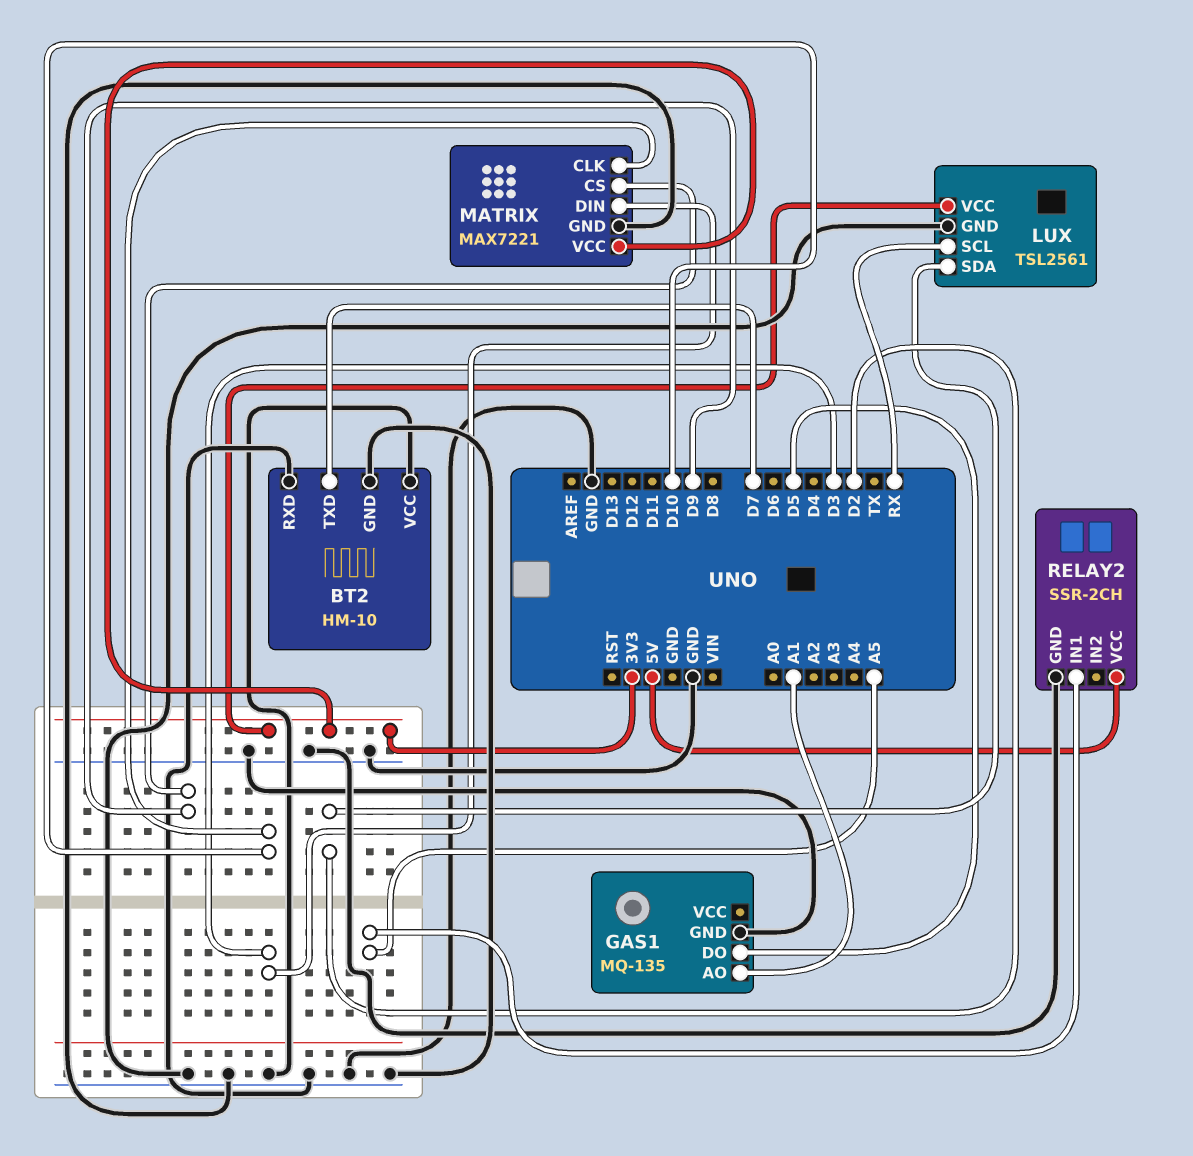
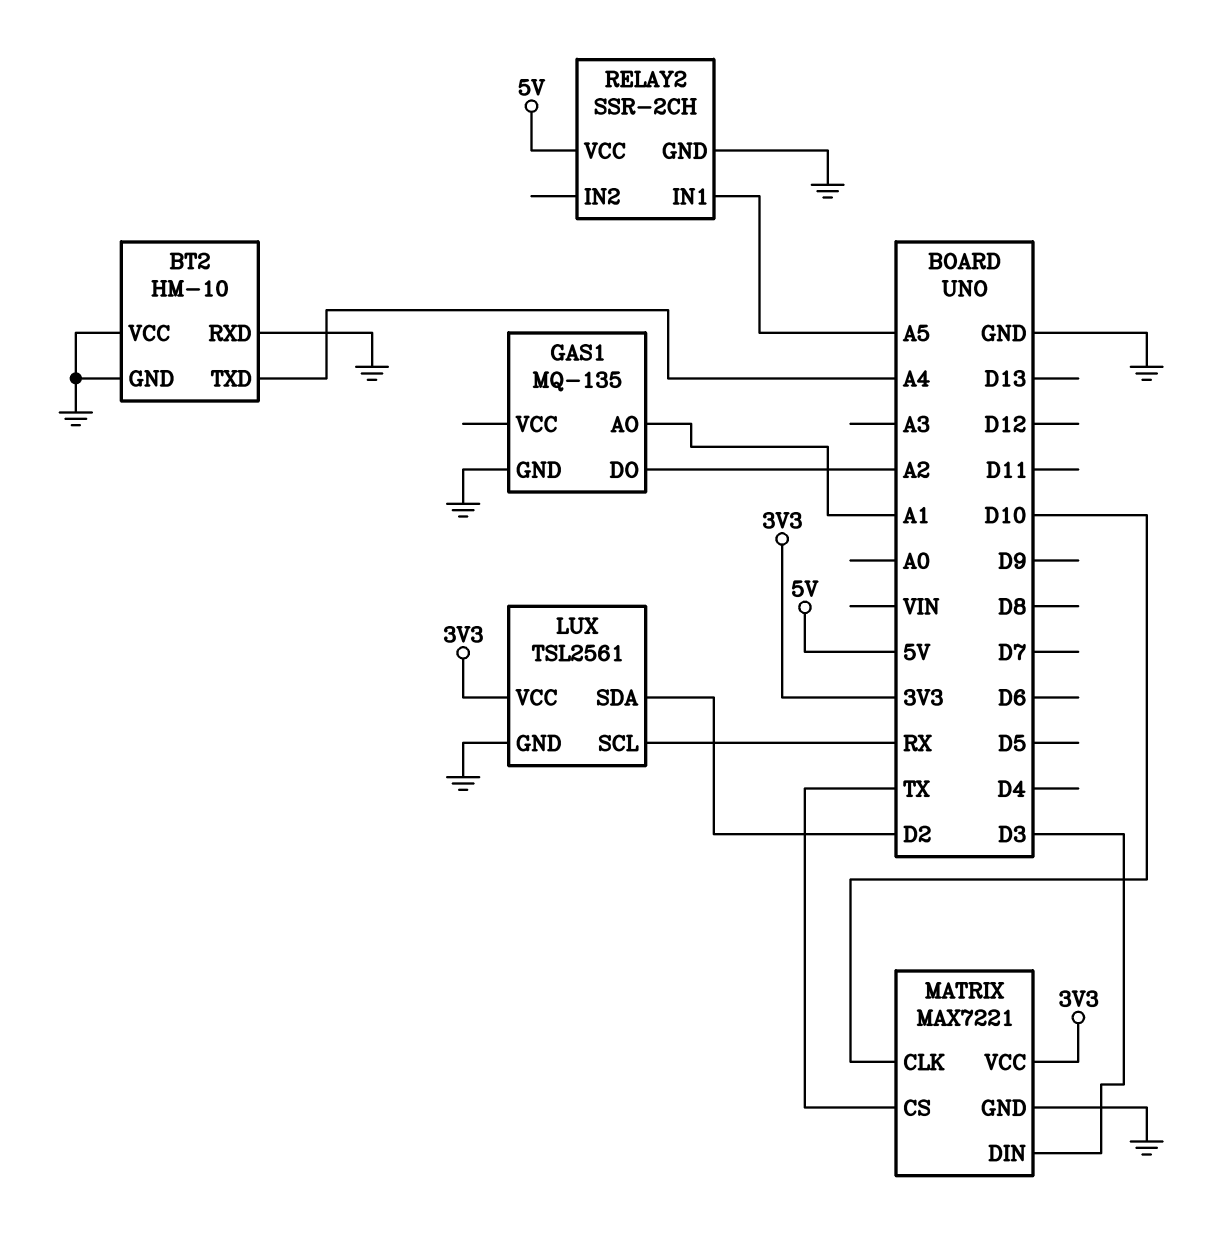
BT2 pin TXD: D7 -> A4
GAS1 pin DO: D5 -> A2
MATRIX pin CS: D9 -> TX

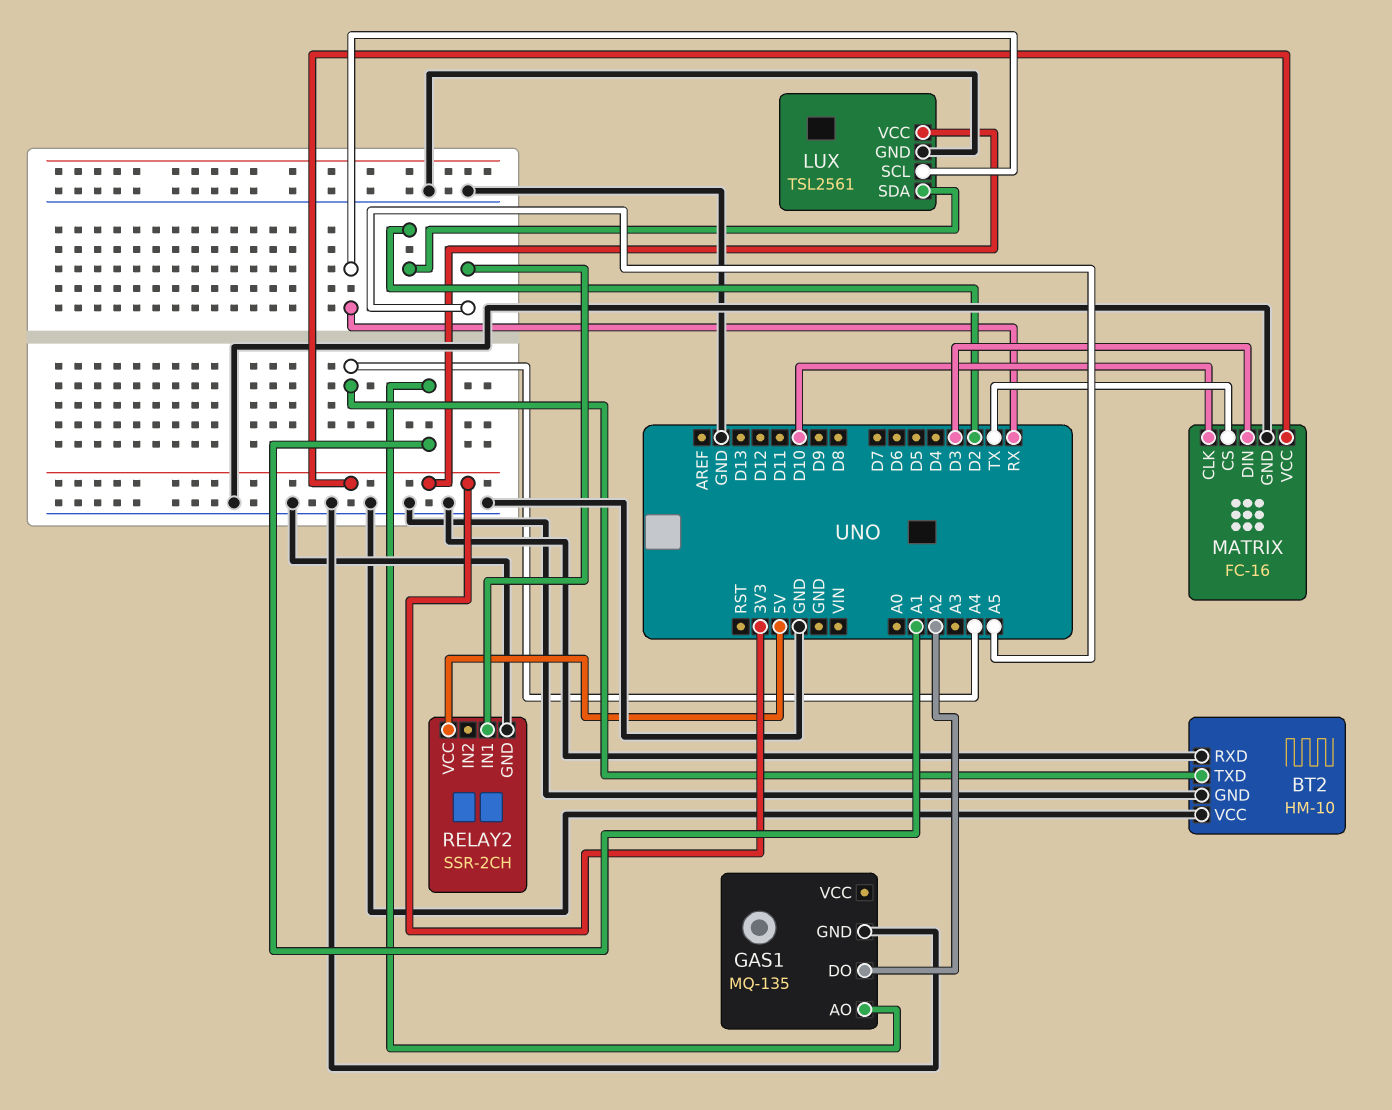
MATRIX: MAX7221 -> FC-16

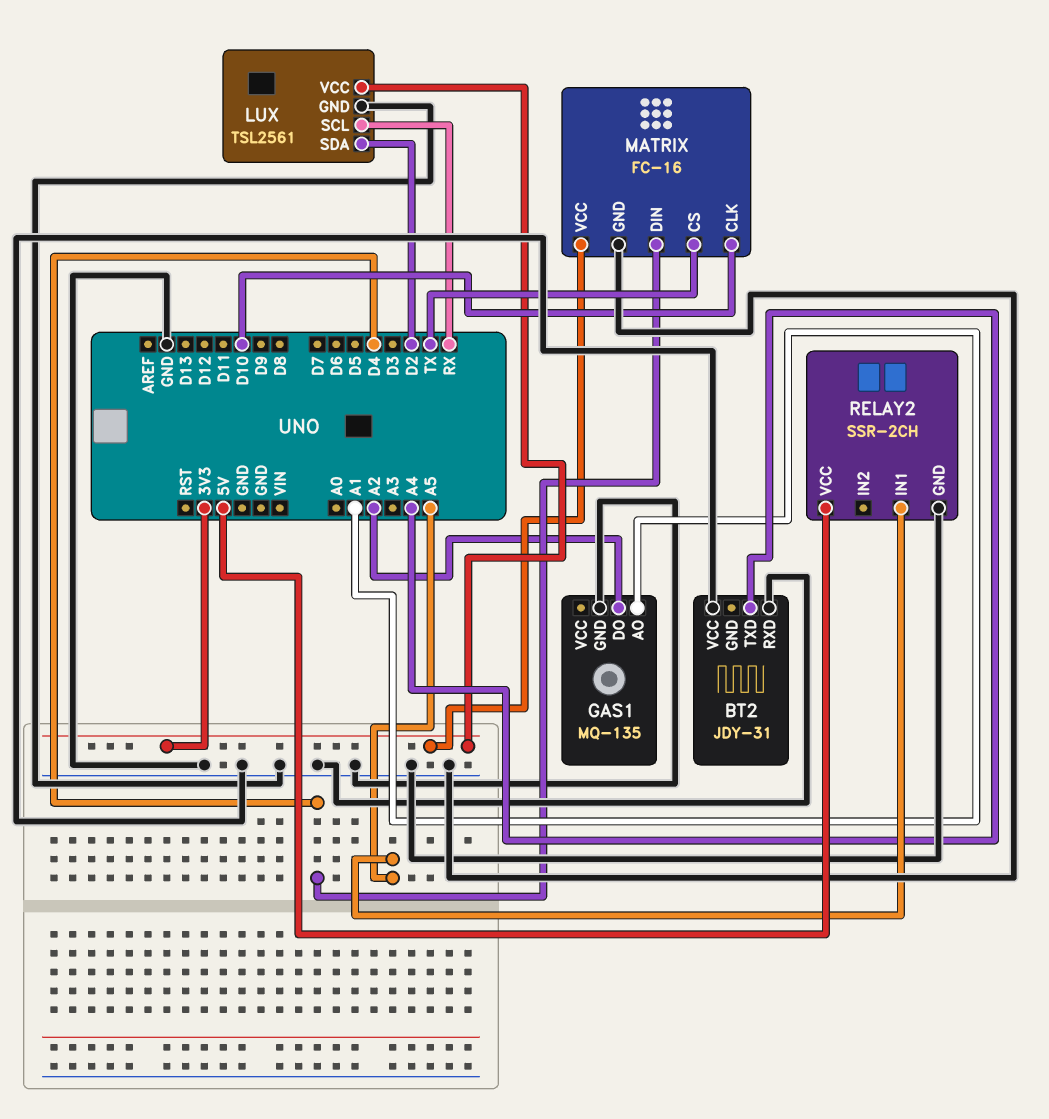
BT2: HM-10 -> JDY-31
BT2 pin GND: GND -> none
MATRIX pin DIN: D3 -> D4

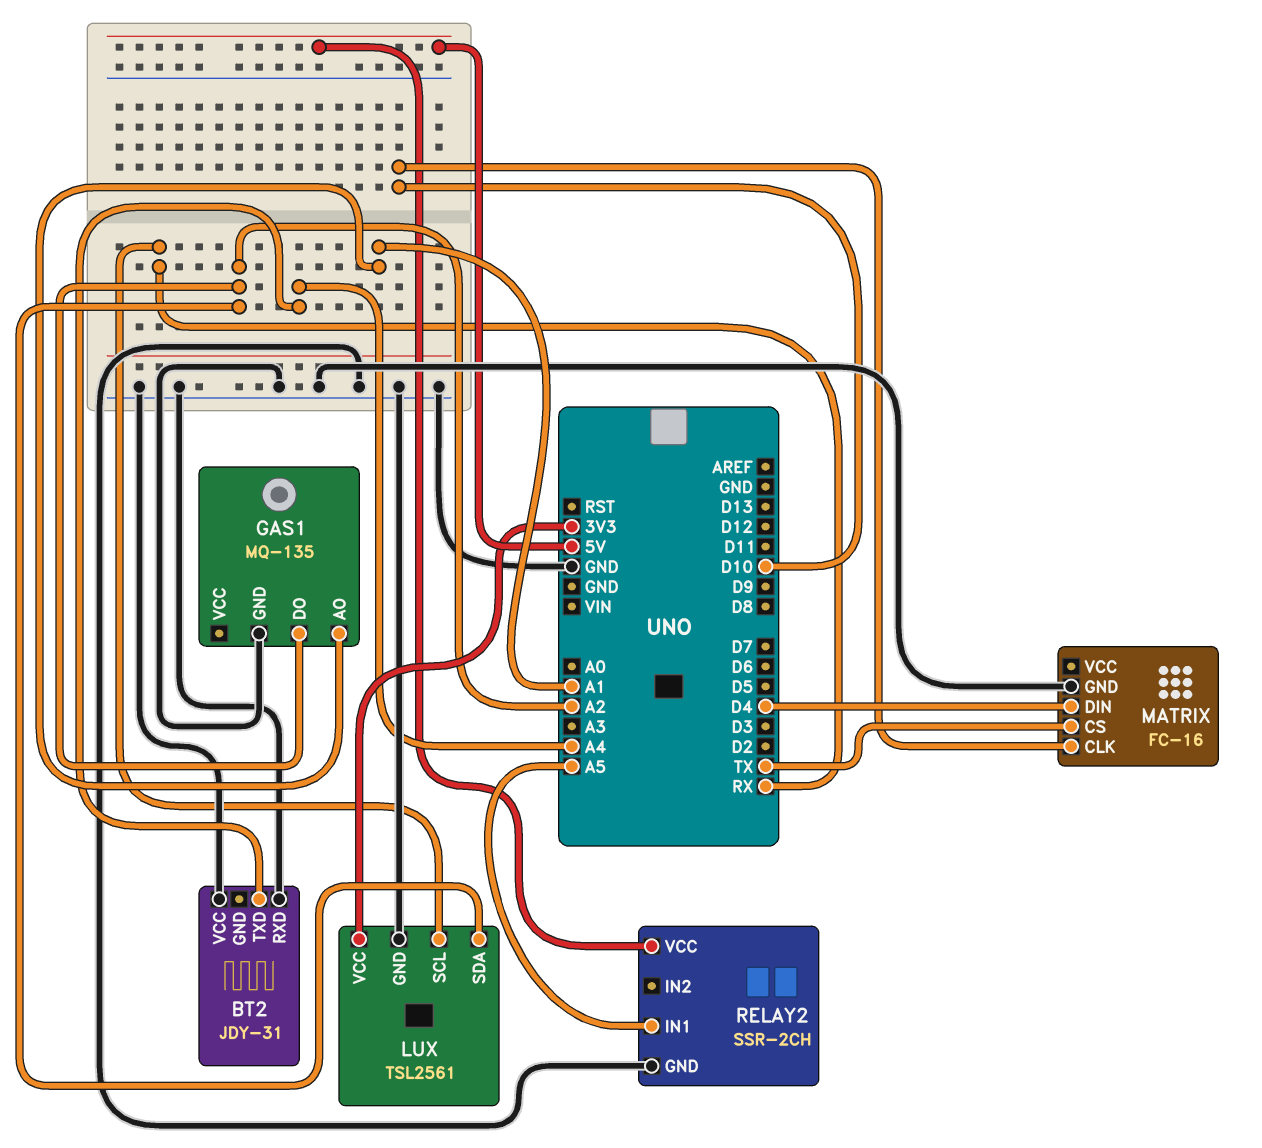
LUX pin SDA: D2 -> A2
MATRIX pin VCC: 3V3 -> none

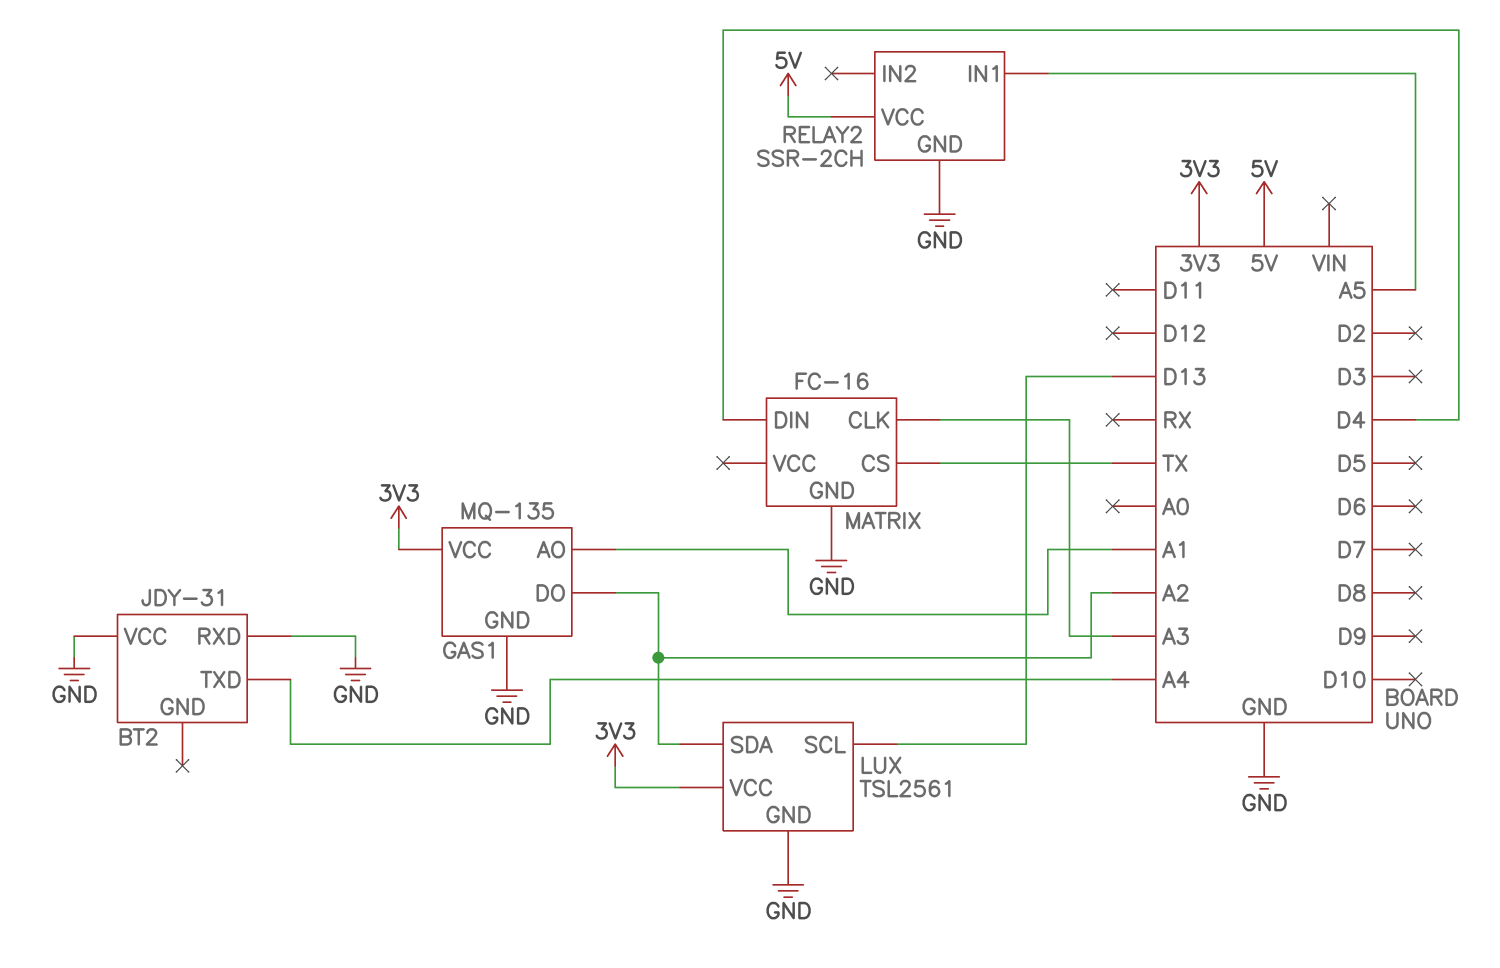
GAS1 pin VCC: none -> 3V3
LUX pin SCL: RX -> D13
MATRIX pin CLK: D10 -> A3

